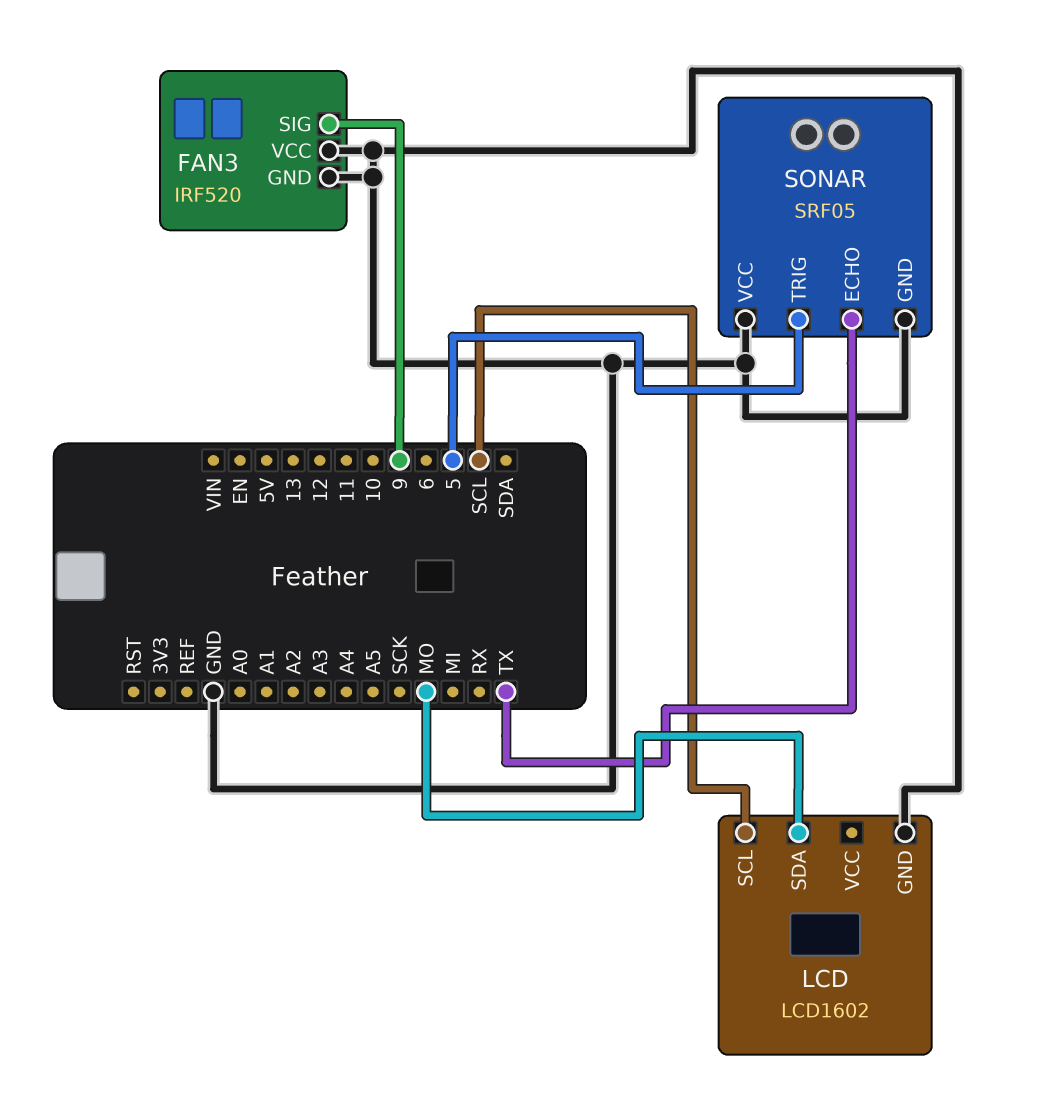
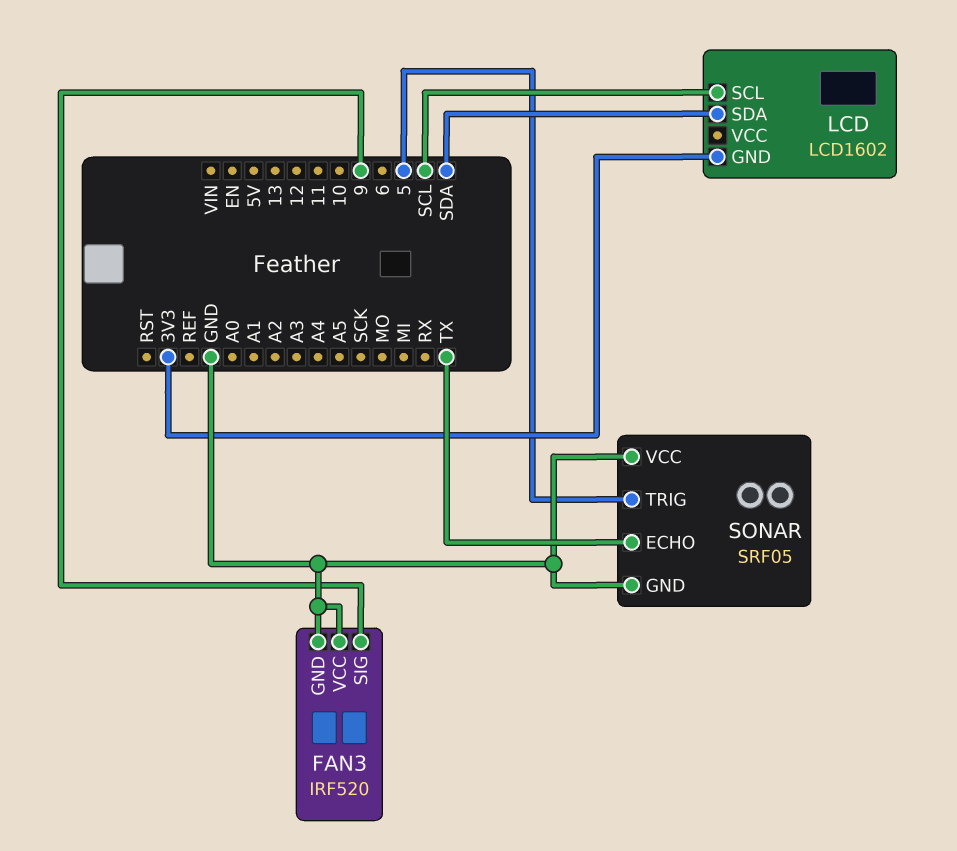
LCD pin GND: GND -> 3V3
LCD pin SDA: MO -> SDA

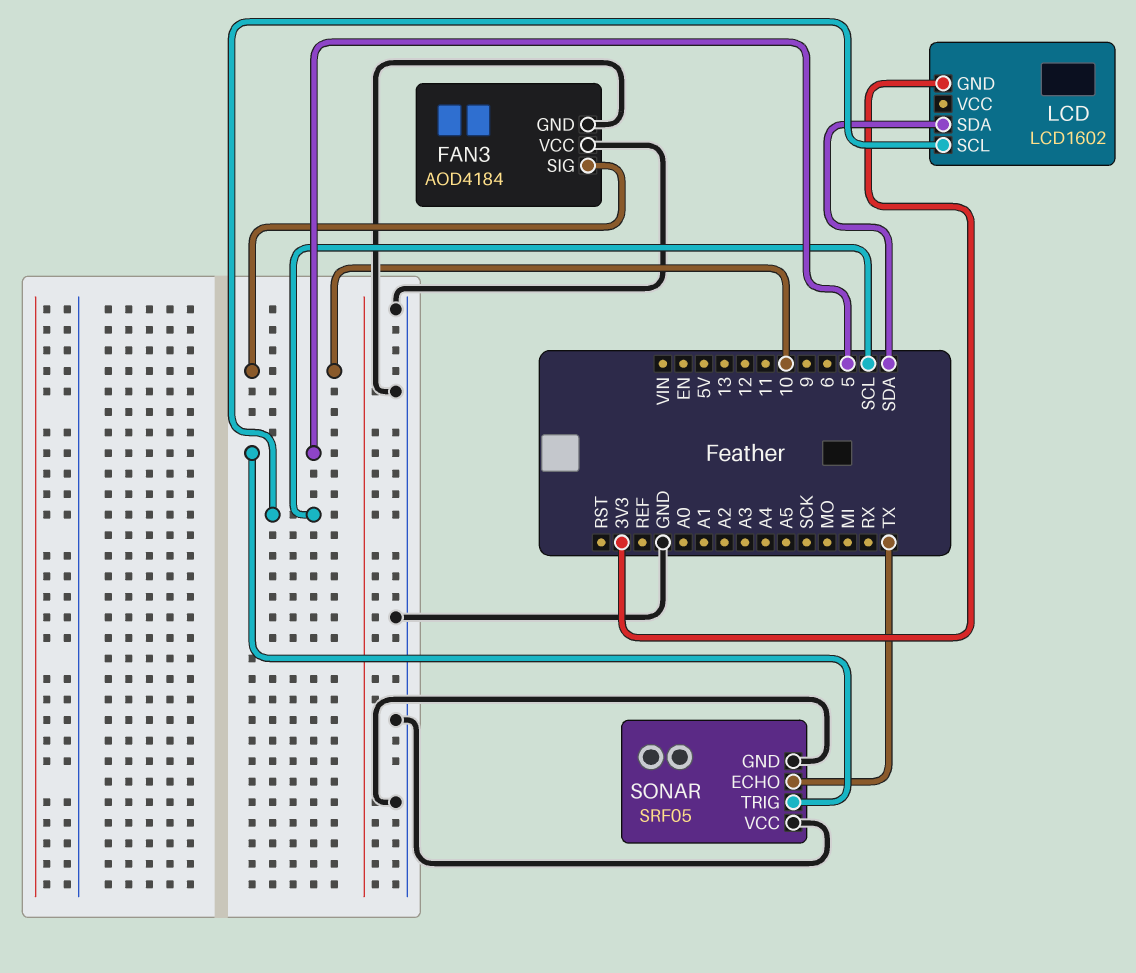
FAN3: IRF520 -> AOD4184
FAN3 pin SIG: 9 -> 10

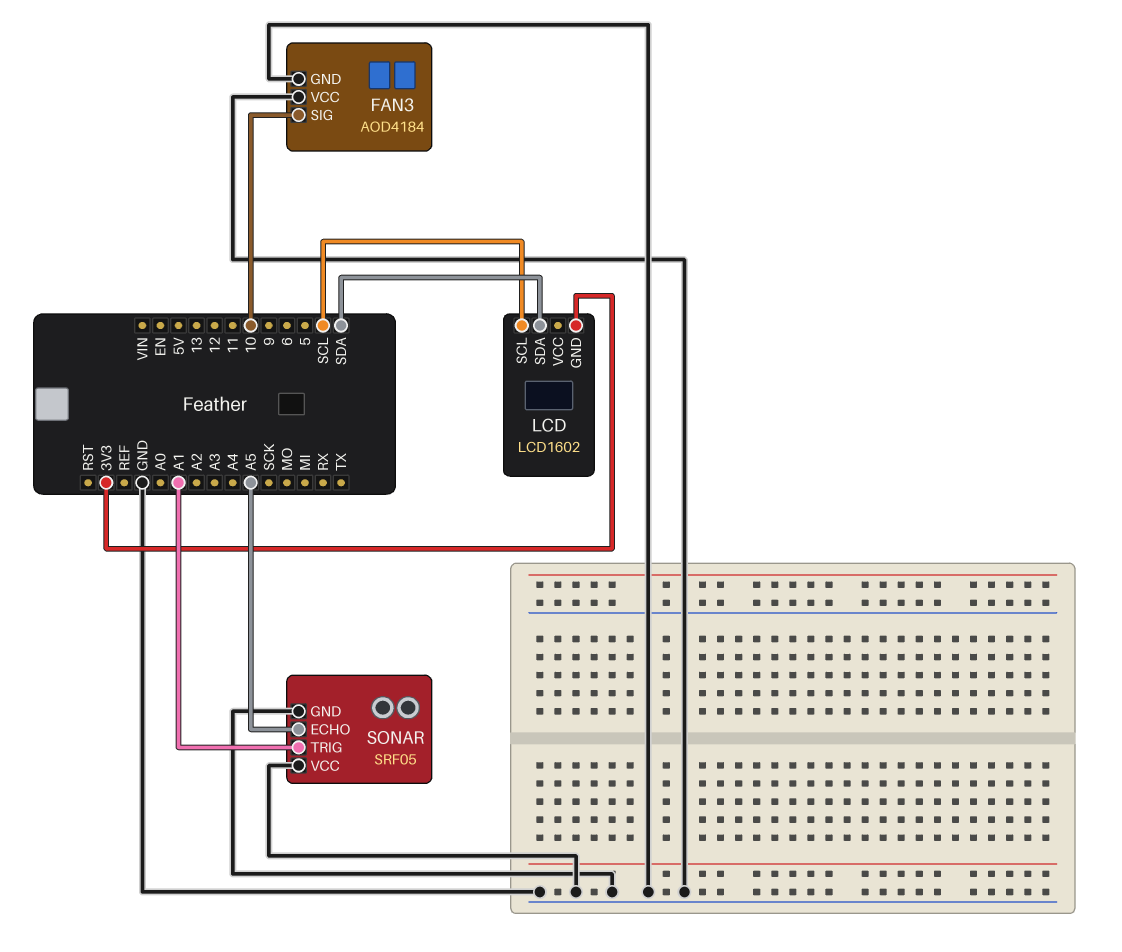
SONAR pin ECHO: TX -> A5
SONAR pin TRIG: 5 -> A1

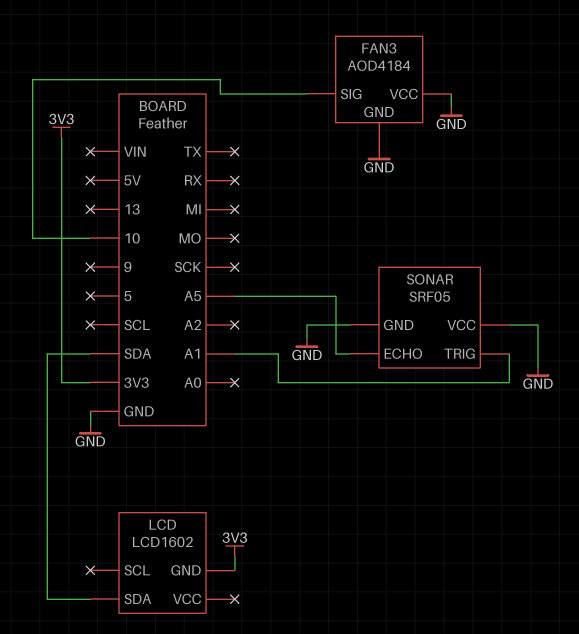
LCD pin SCL: SCL -> none

